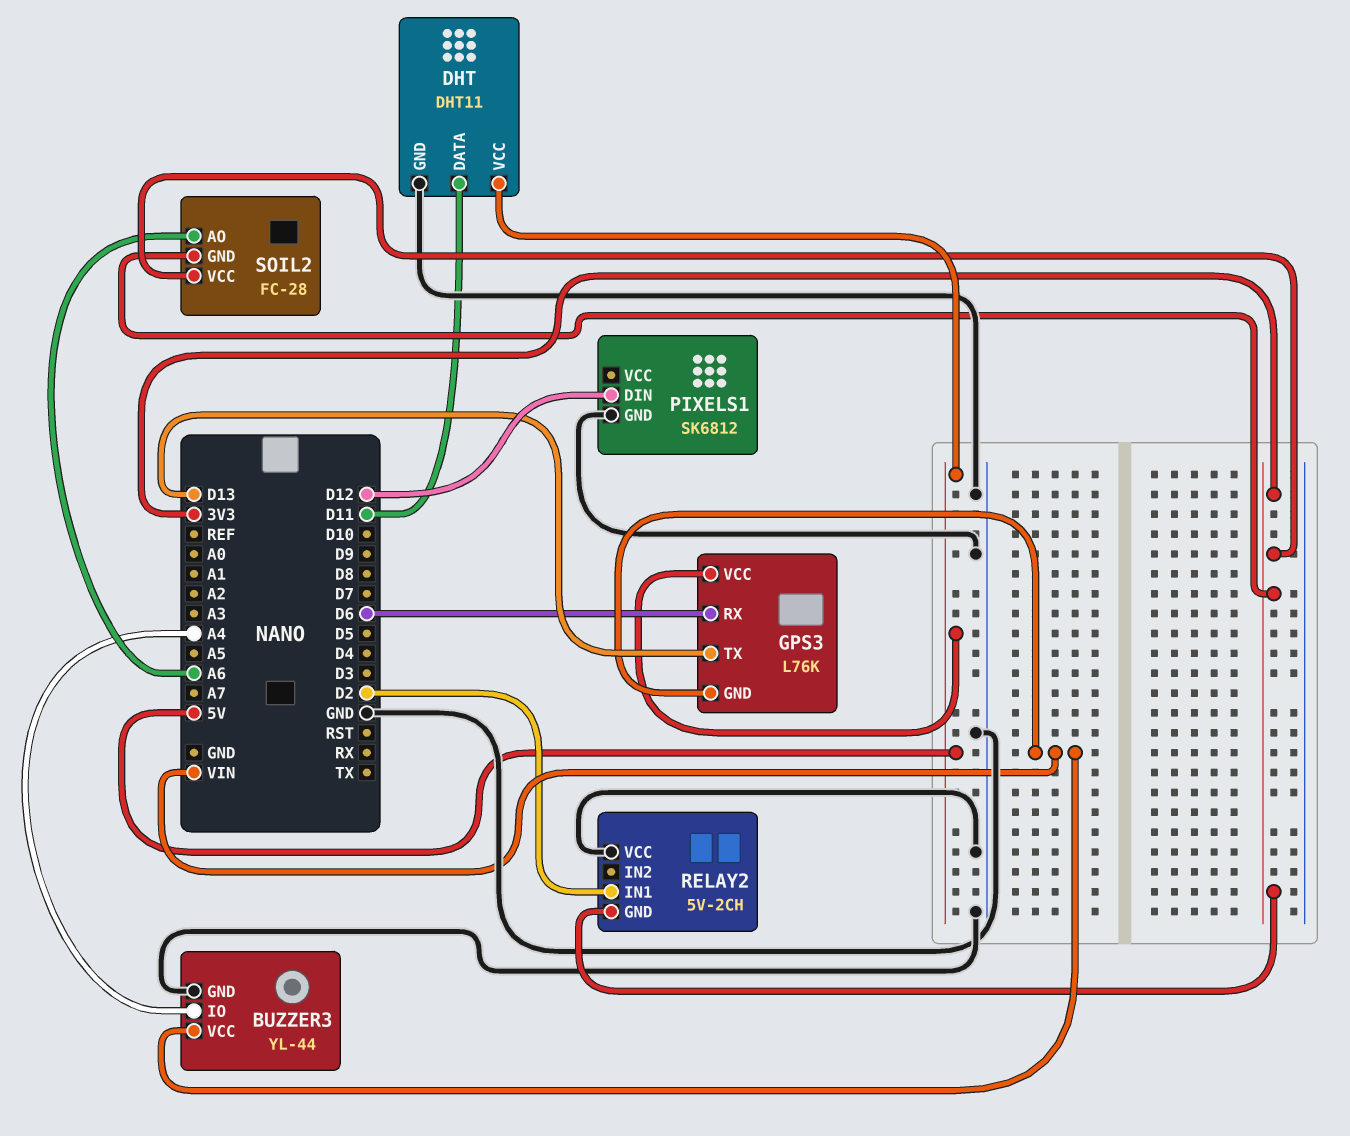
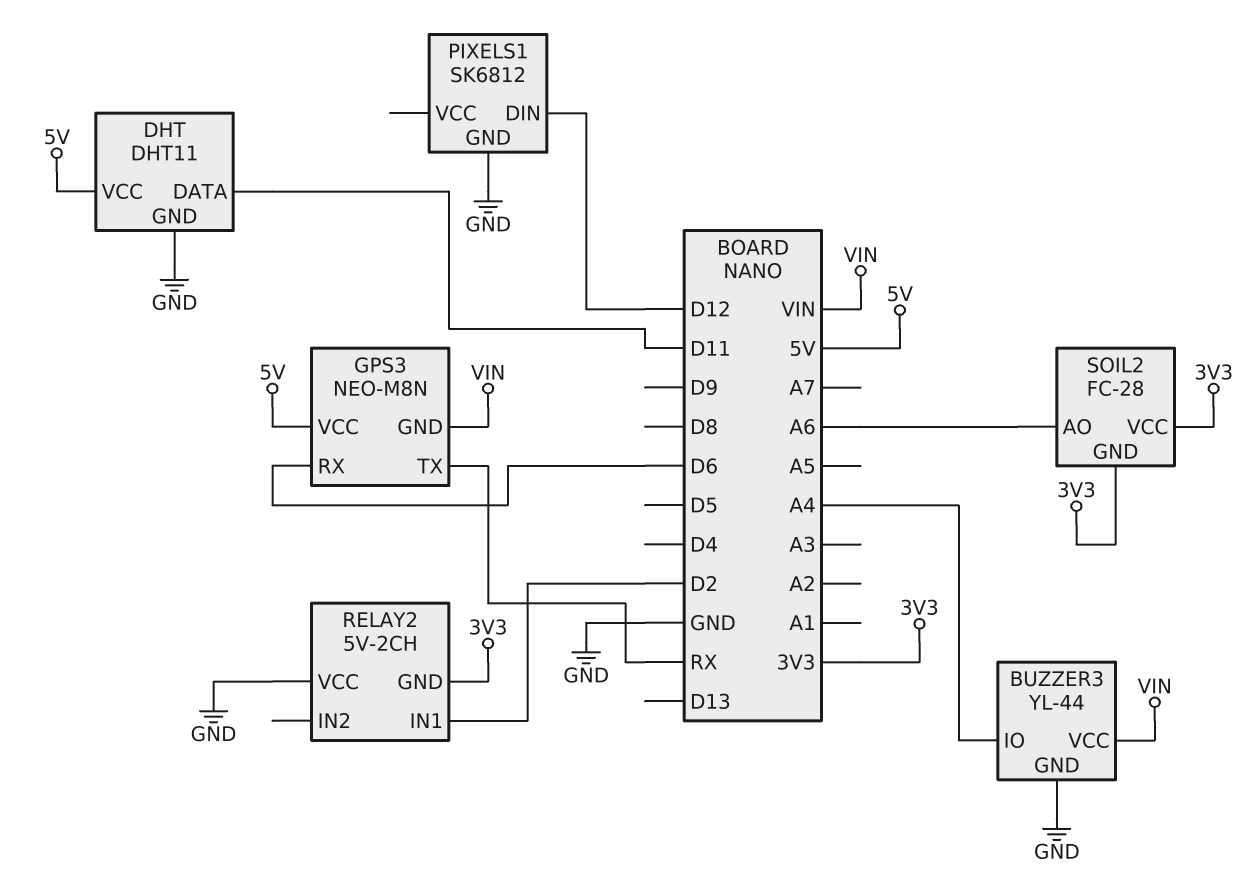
GPS3: L76K -> NEO-M8N
GPS3 pin TX: D13 -> RX

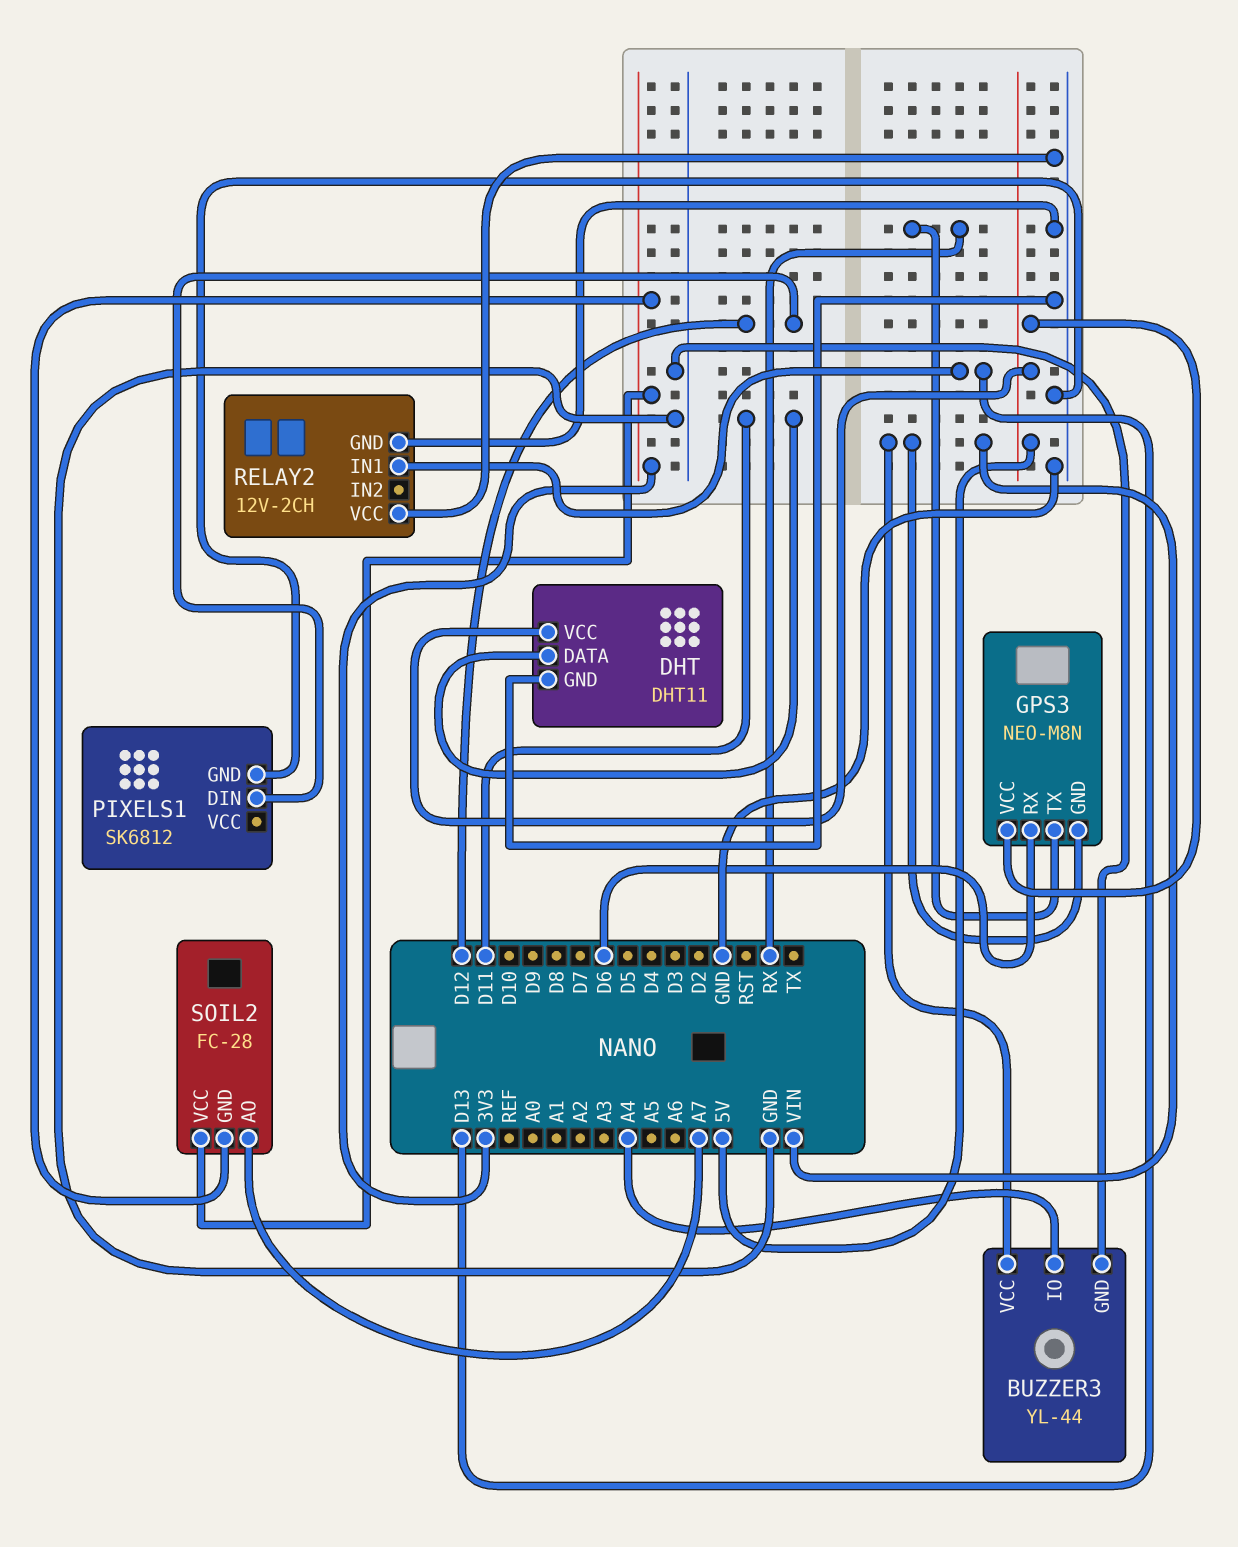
RELAY2: 5V-2CH -> 12V-2CH
RELAY2 pin GND: 3V3 -> GND
RELAY2 pin IN1: D2 -> D13
SOIL2 pin AO: A6 -> A7

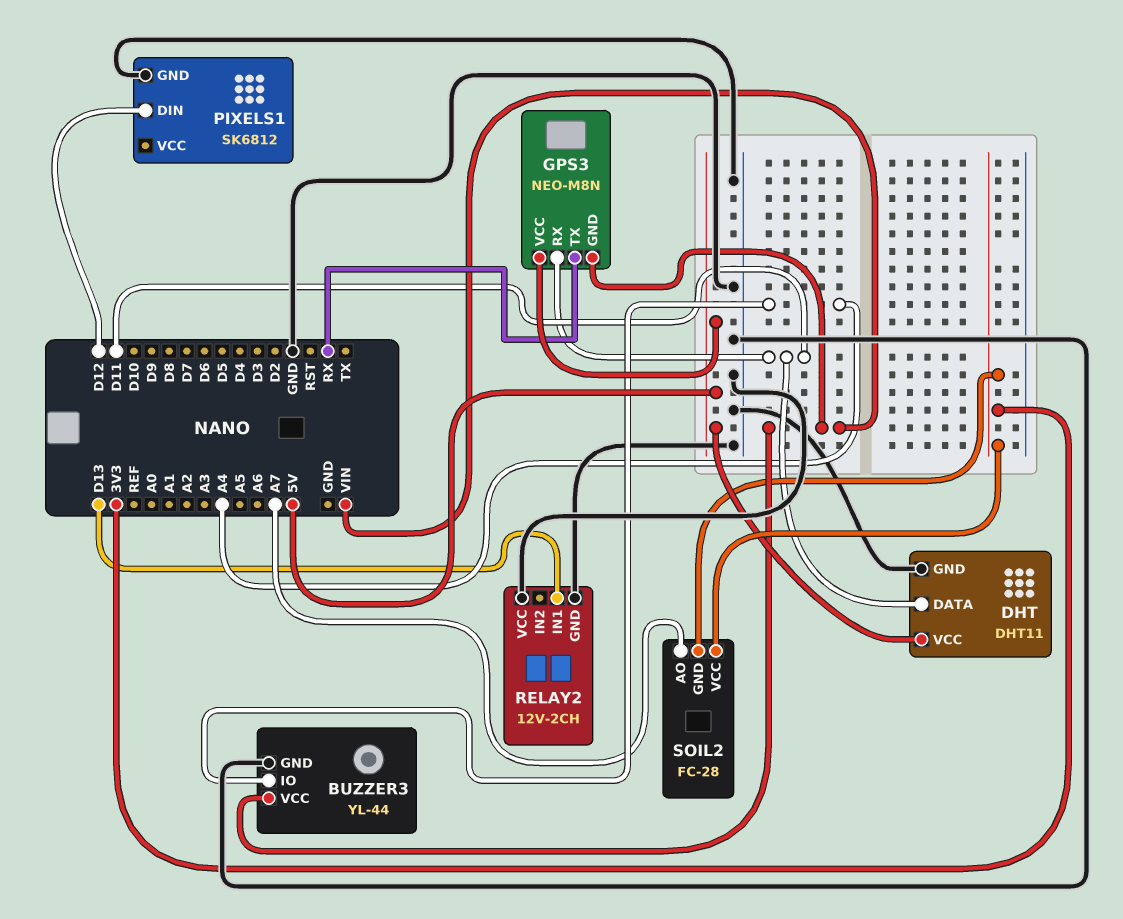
GPS3 pin RX: D6 -> D11

